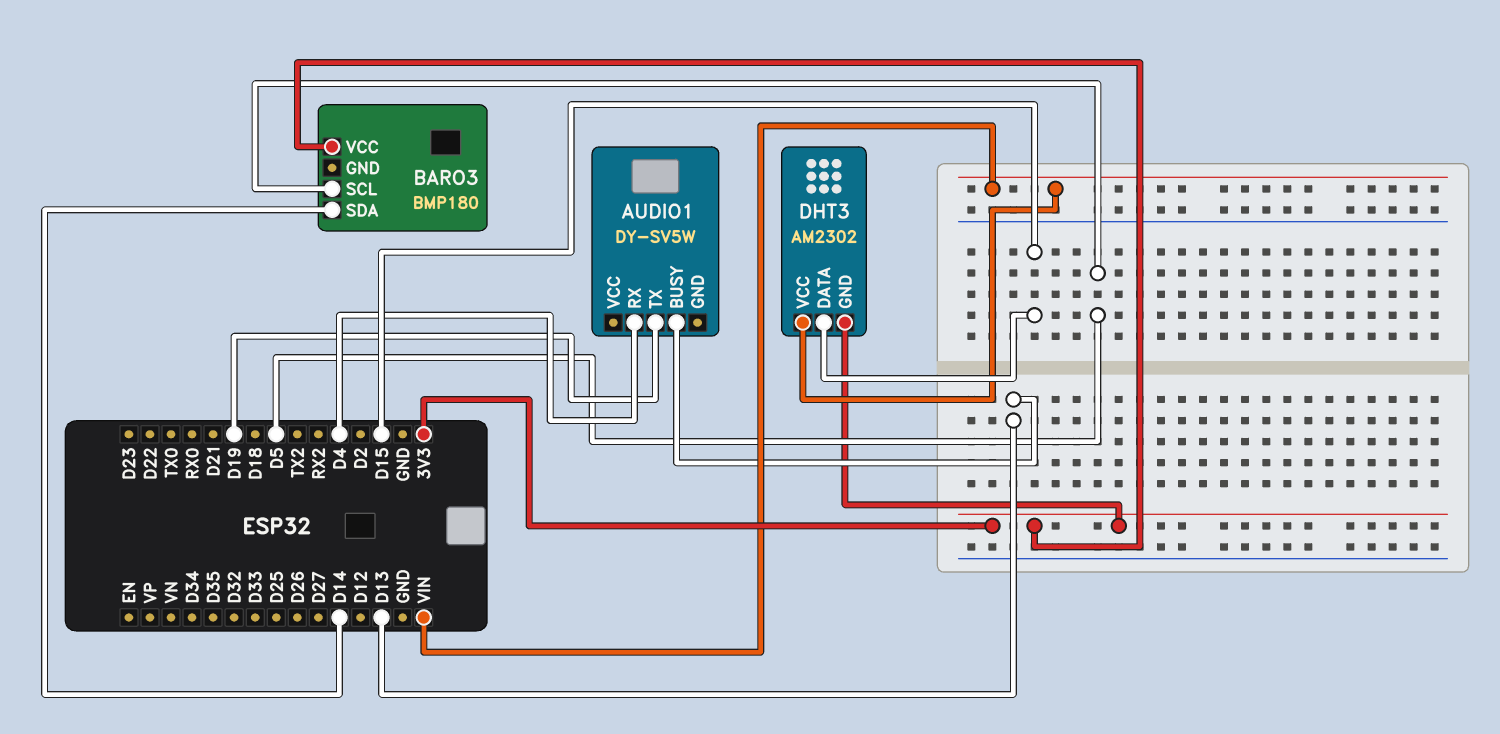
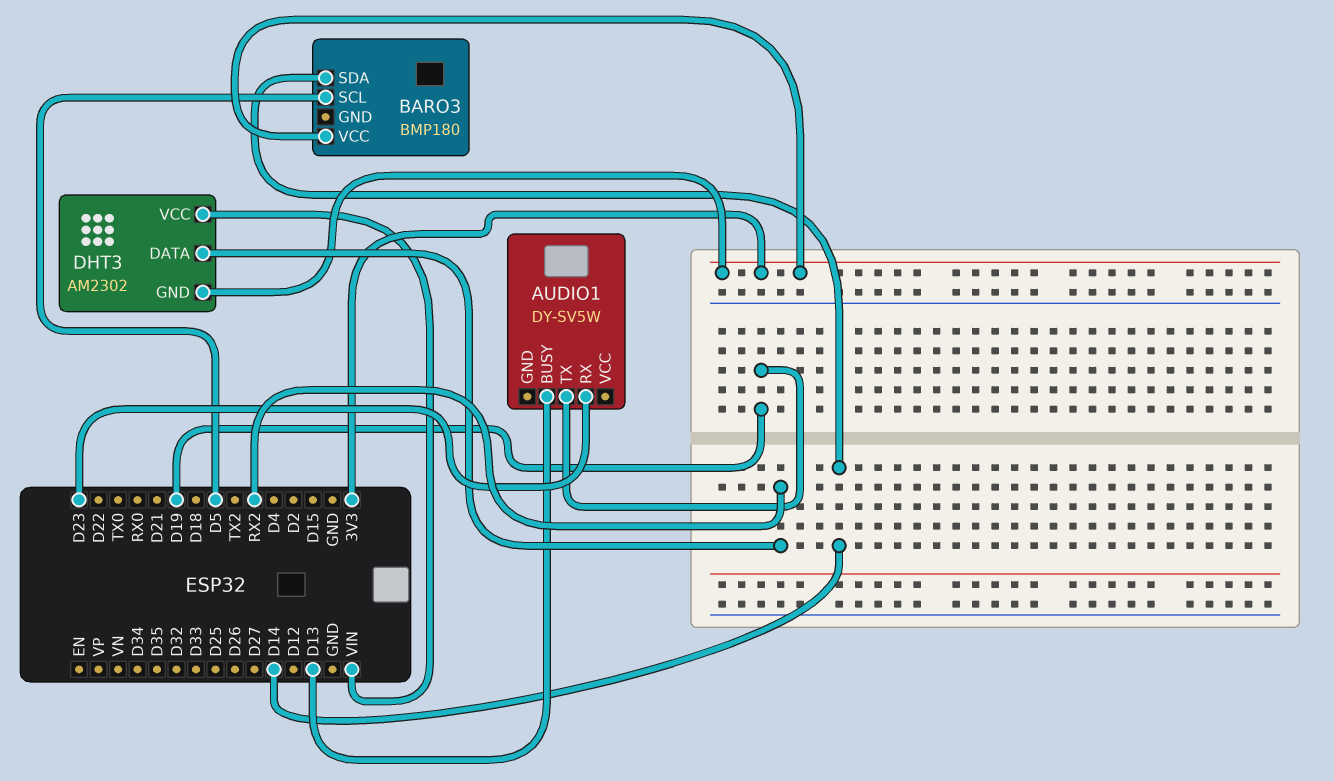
AUDIO1 pin RX: D4 -> D23
DHT3 pin DATA: D15 -> RX2

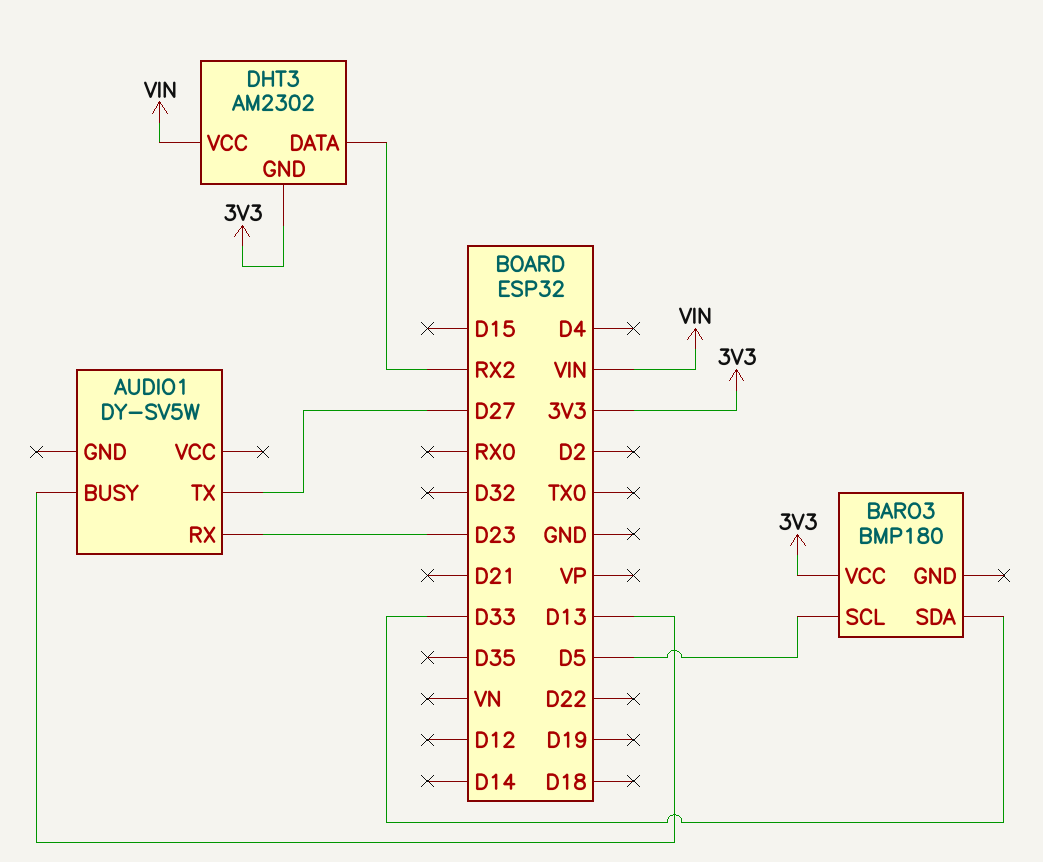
AUDIO1 pin TX: D19 -> D27
BARO3 pin SDA: D14 -> D33

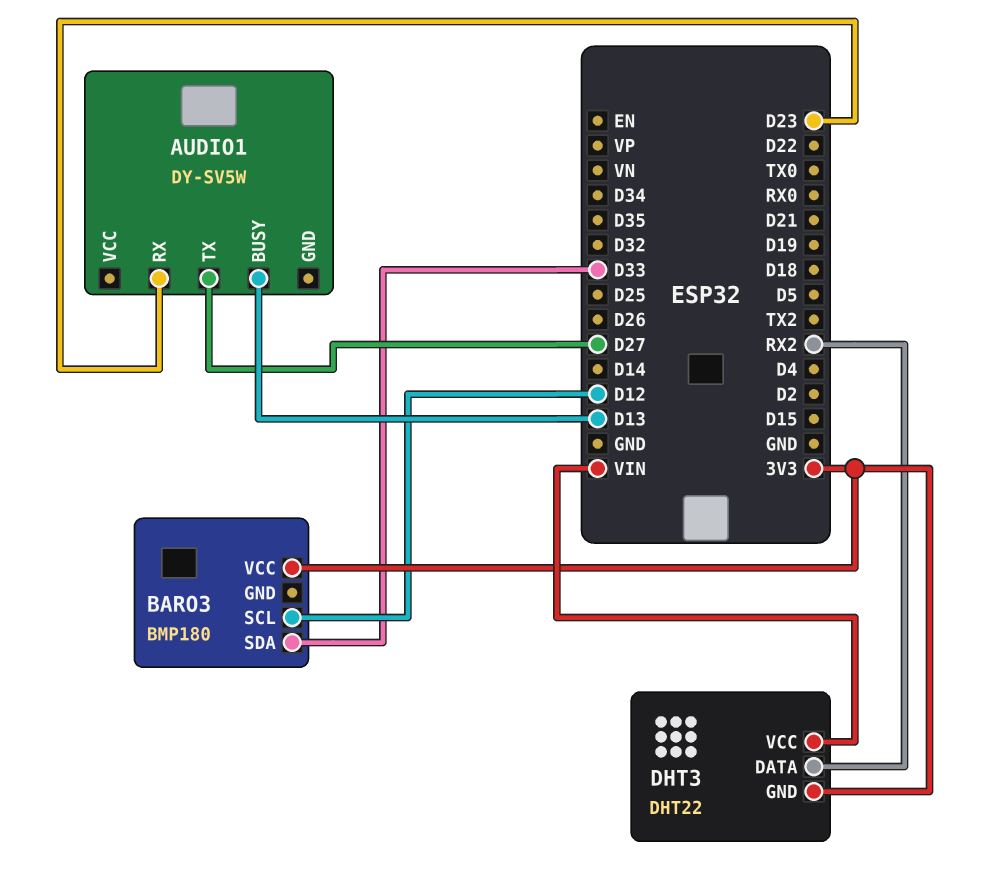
BARO3 pin SCL: D5 -> D12
DHT3: AM2302 -> DHT22

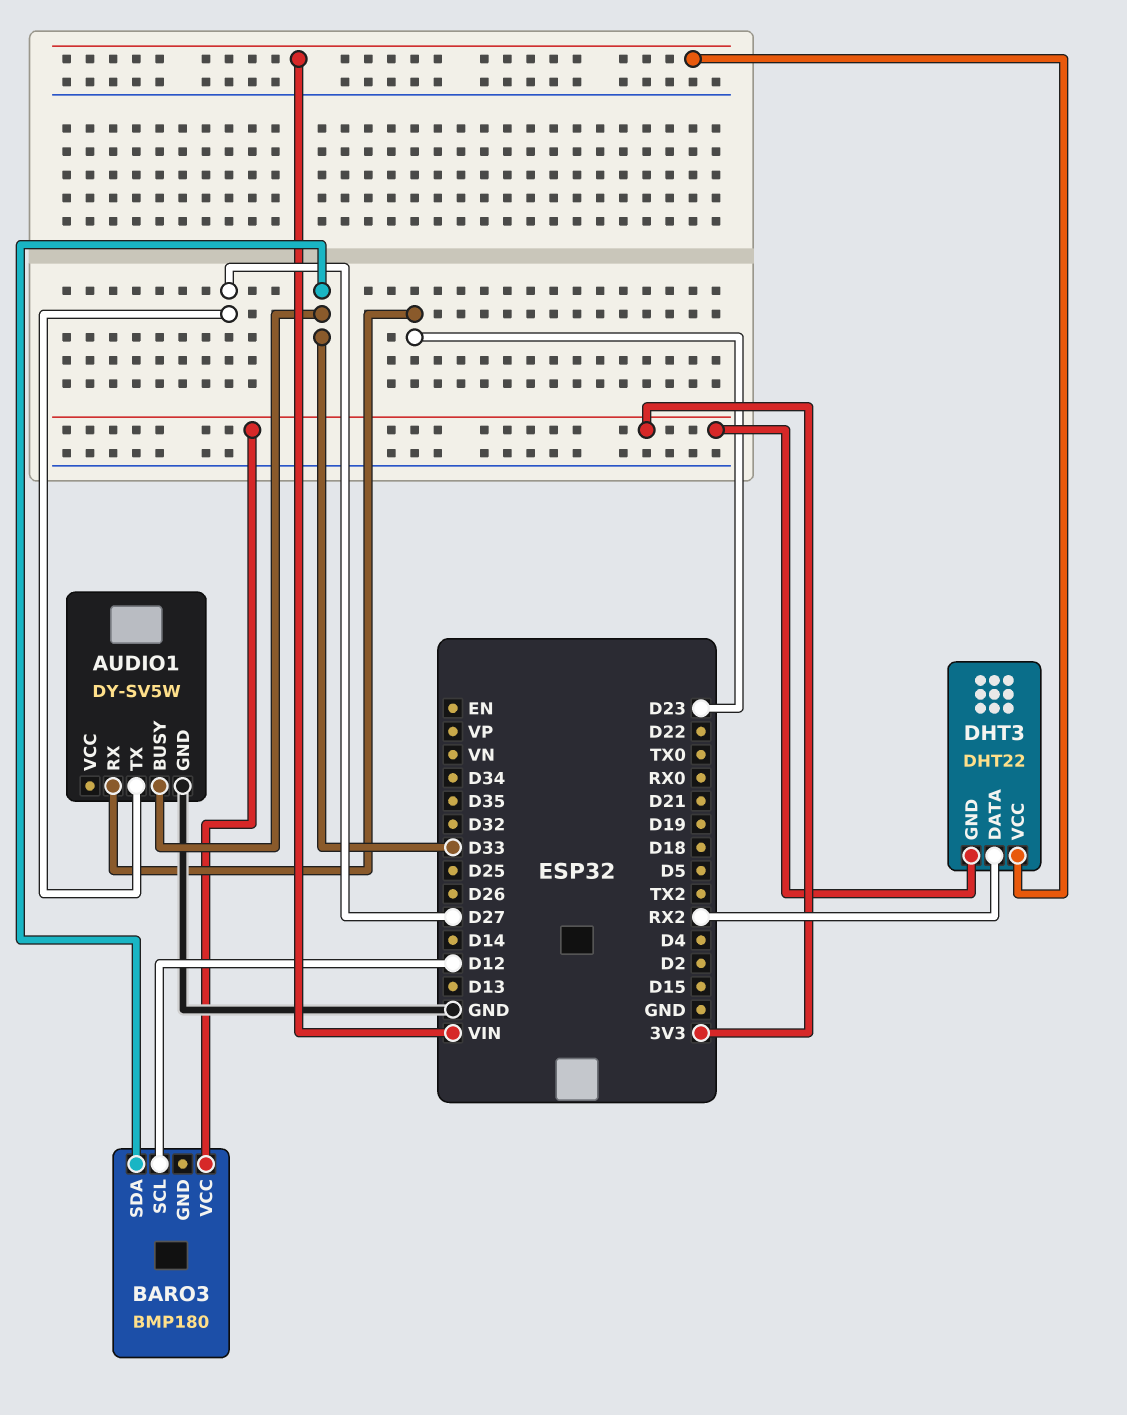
AUDIO1 pin BUSY: D13 -> D33
AUDIO1 pin GND: none -> GND

